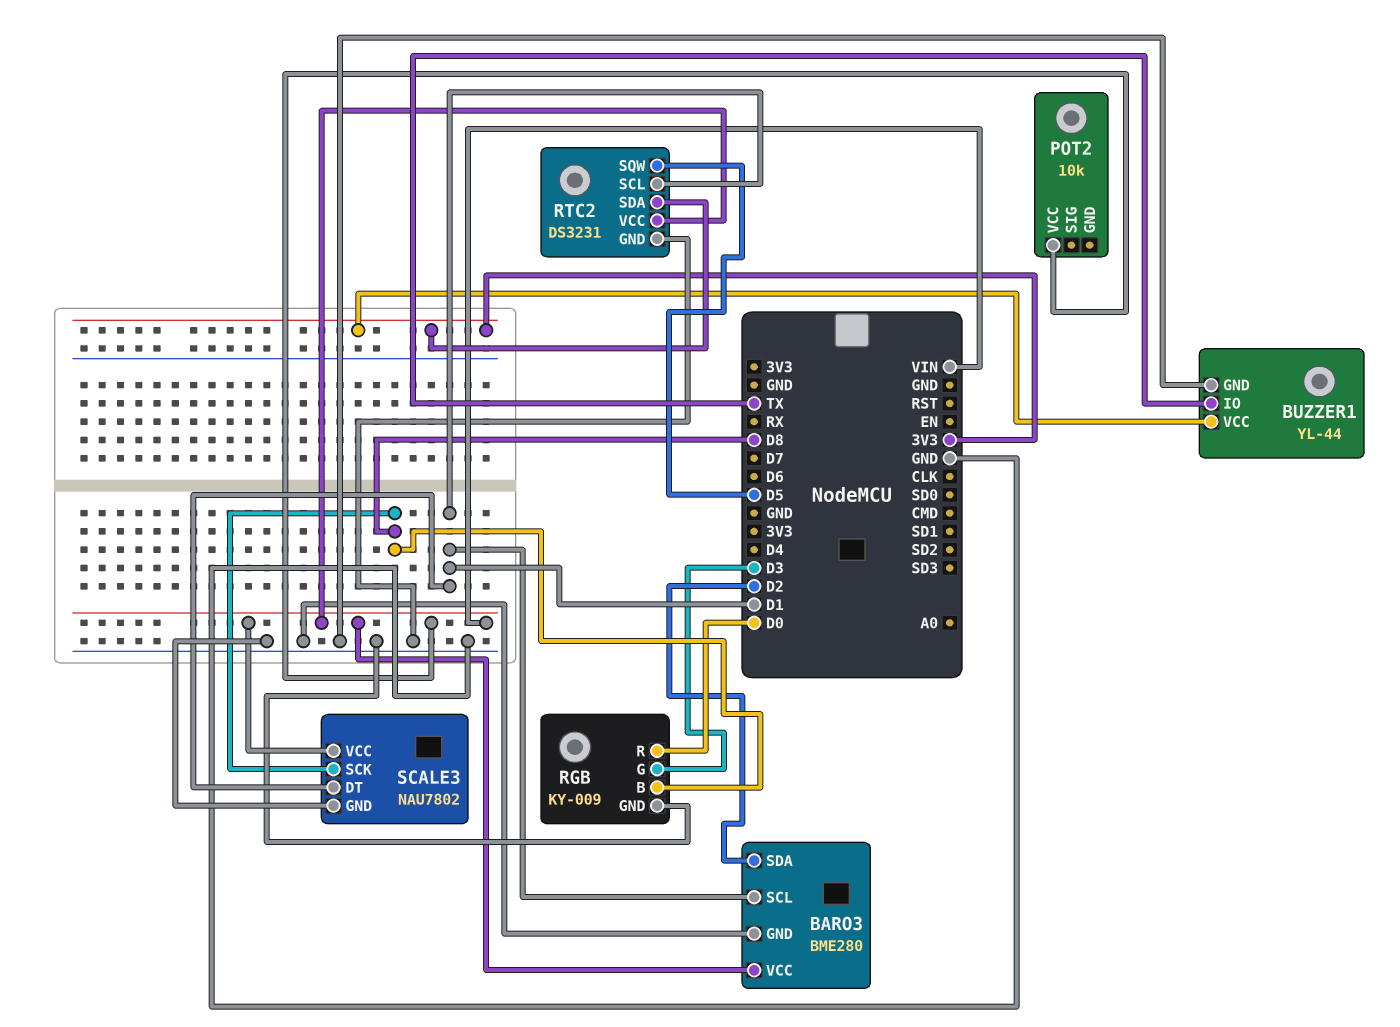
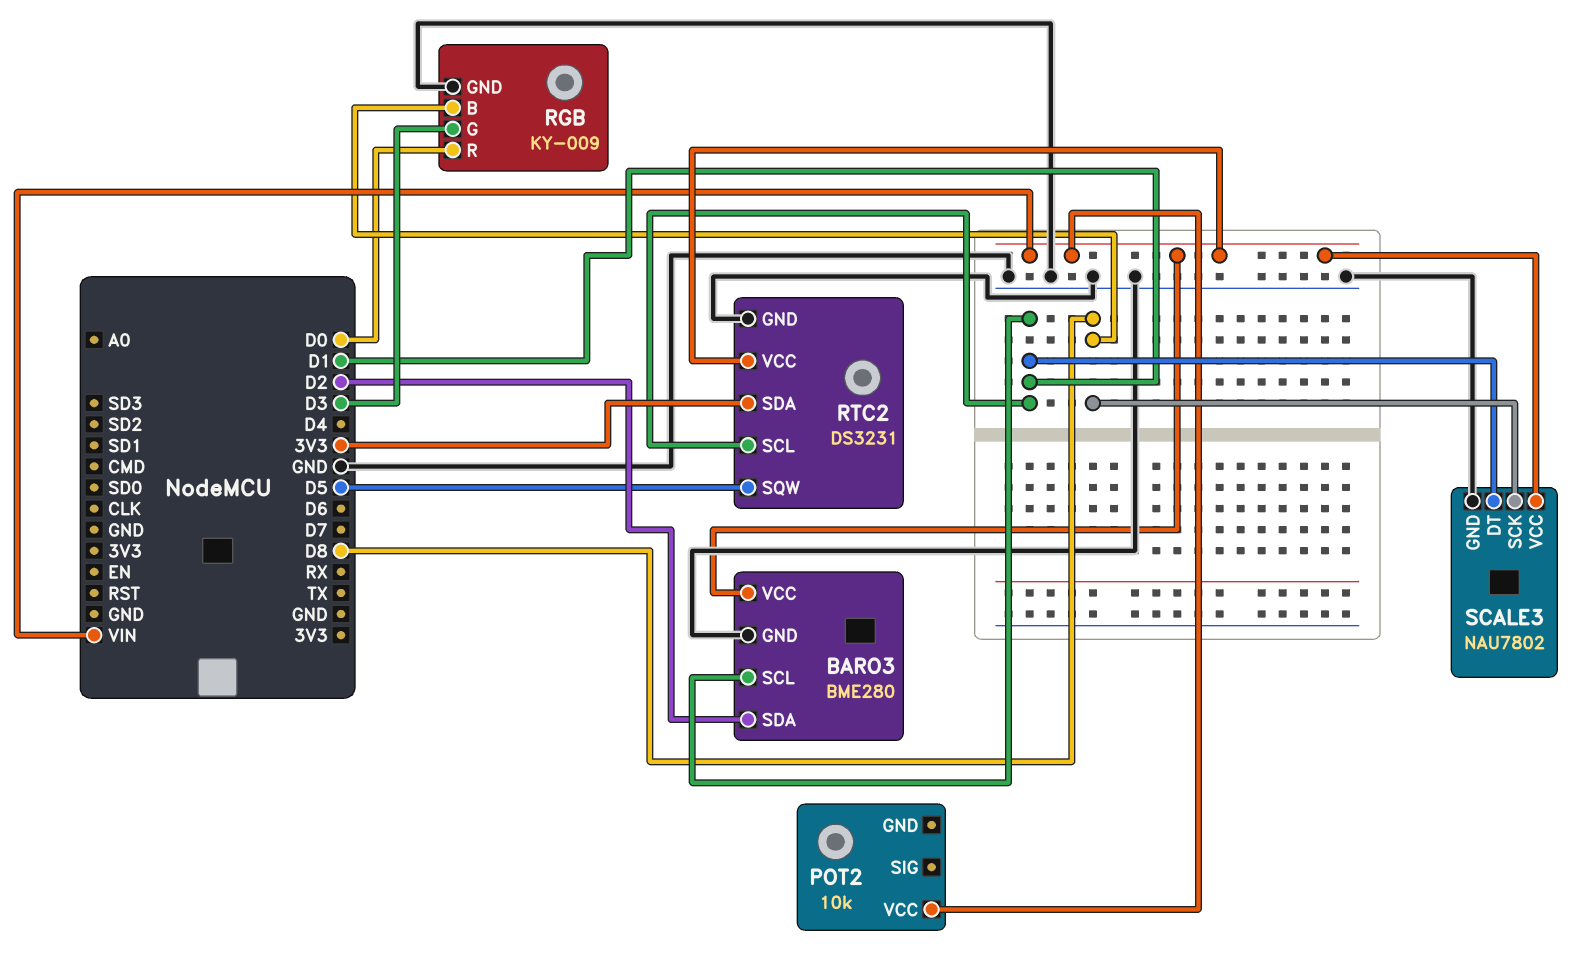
BUZZER1: YL-44 -> none
BUZZER1 pin GND: GND -> none
BUZZER1 pin IO: TX -> none
BUZZER1 pin VCC: 3V3 -> none

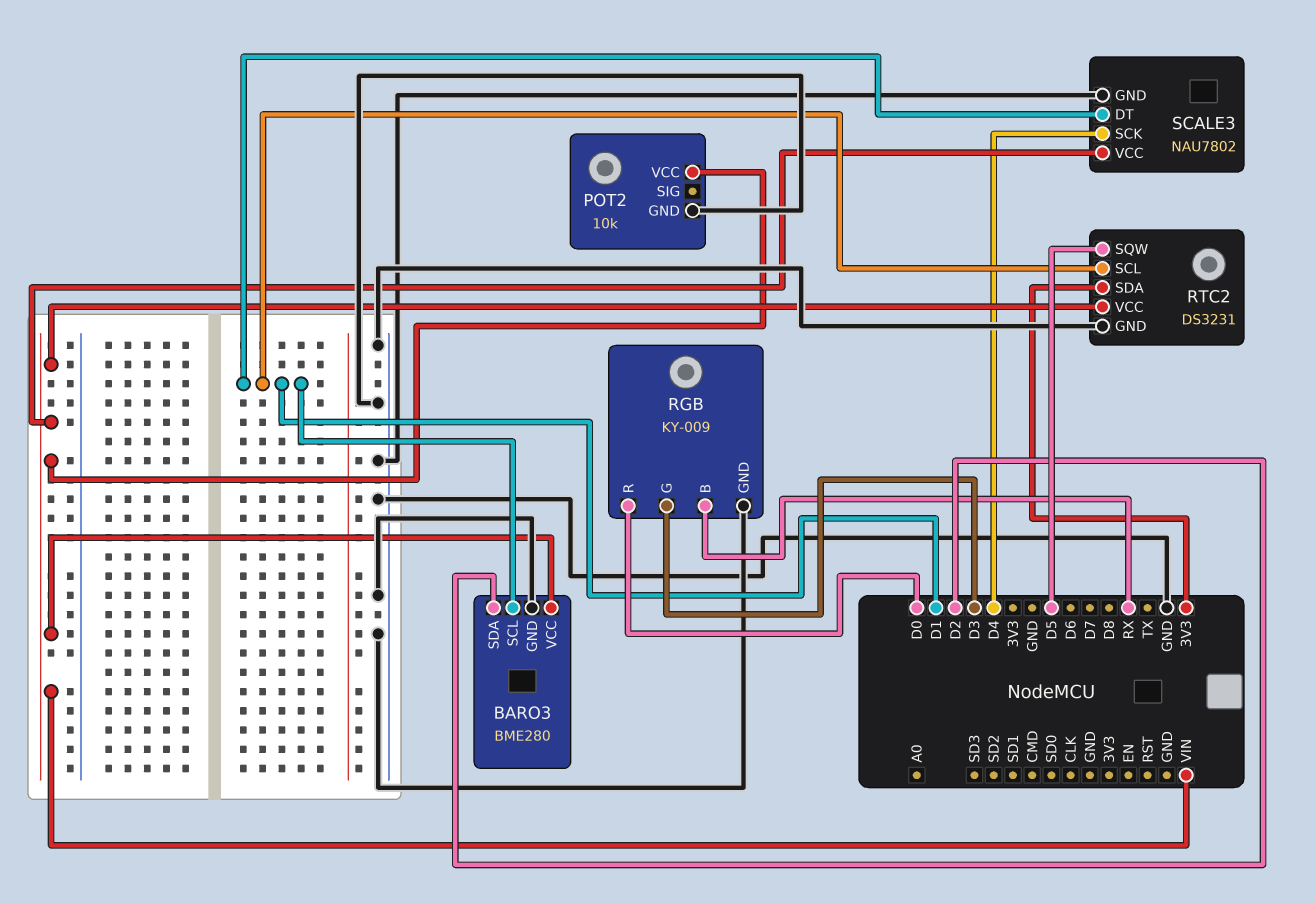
POT2 pin GND: none -> GND
RGB pin B: D8 -> RX
SCALE3 pin SCK: D8 -> D4

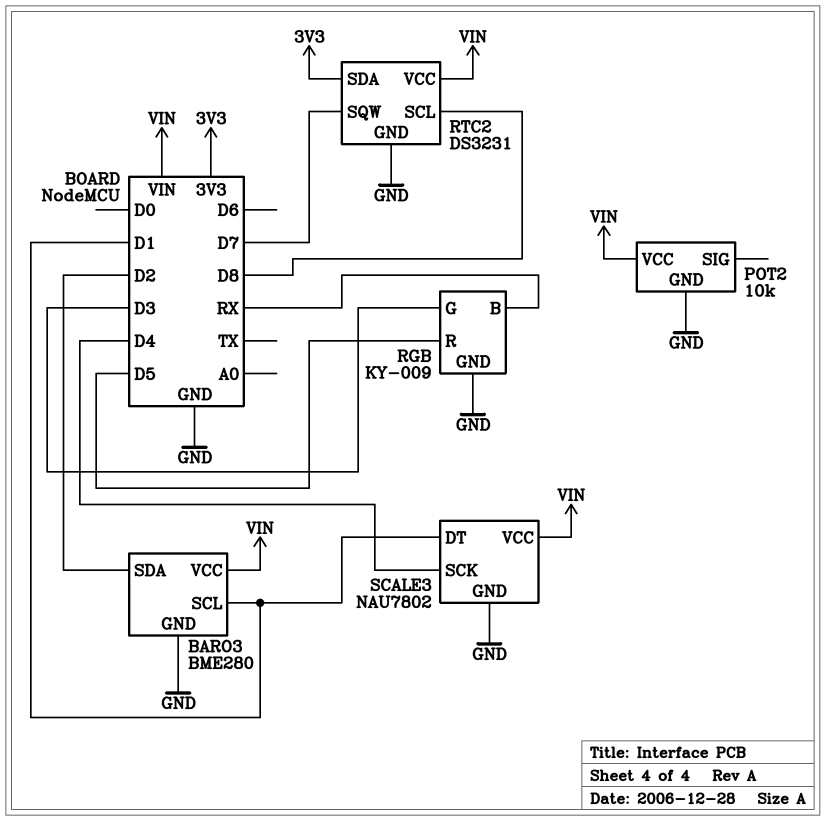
RGB pin R: D0 -> D5
RTC2 pin SCL: D1 -> D8
RTC2 pin SQW: D5 -> D7

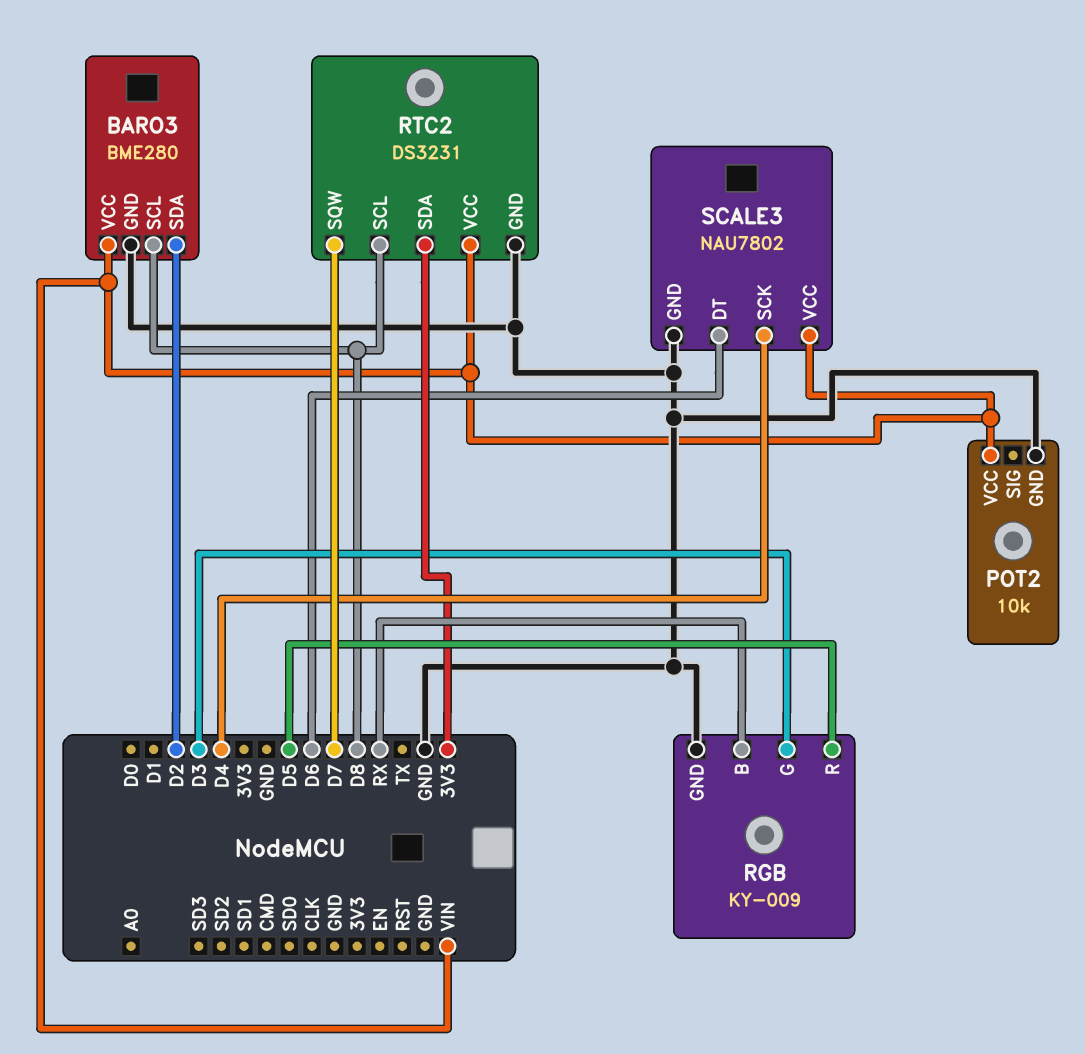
BARO3 pin SCL: D1 -> D8
SCALE3 pin DT: D1 -> D6

